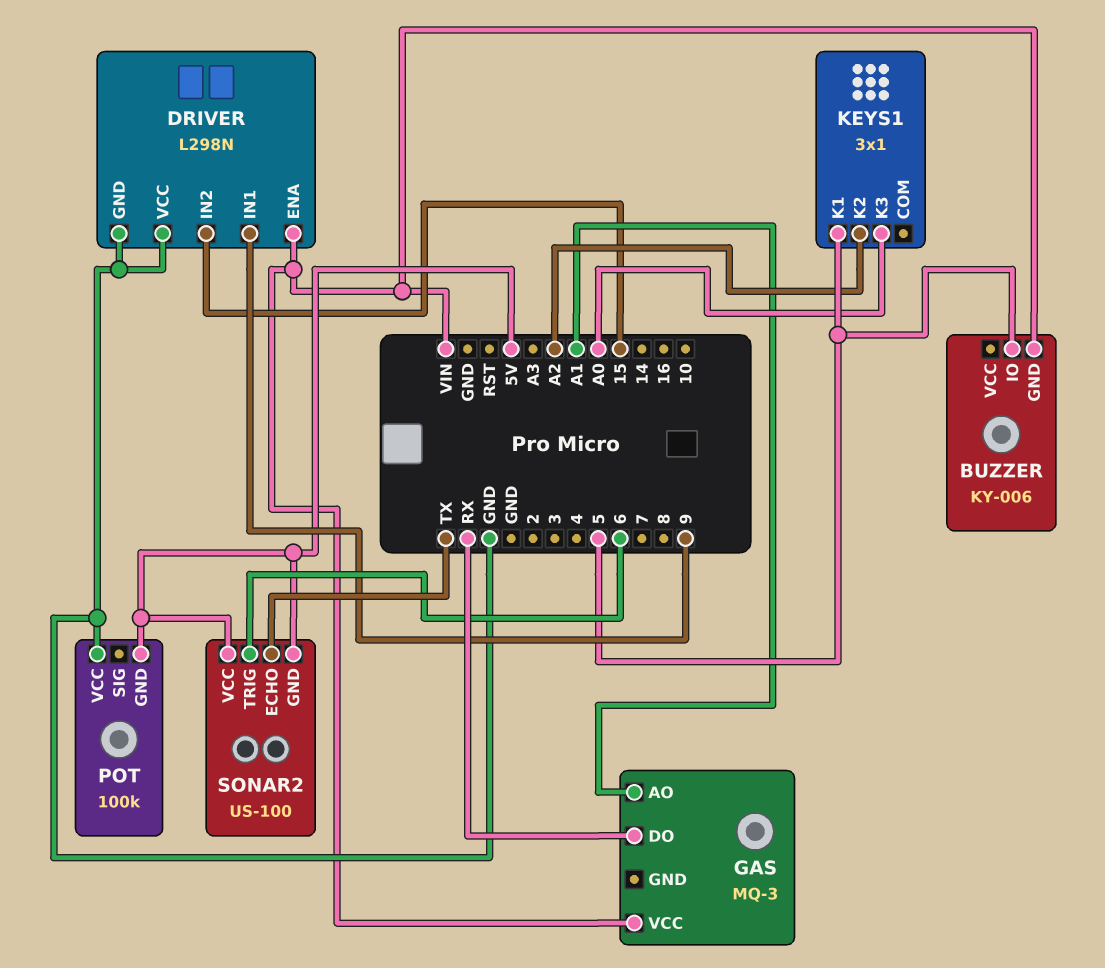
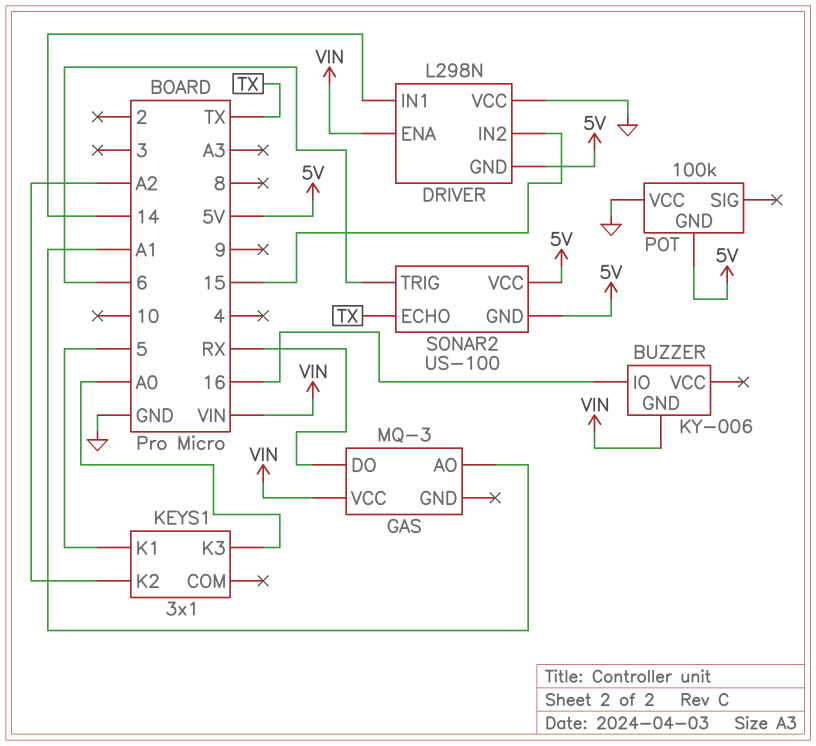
BUZZER pin IO: 5 -> 16
DRIVER pin GND: GND -> 5V
DRIVER pin IN1: 9 -> 14

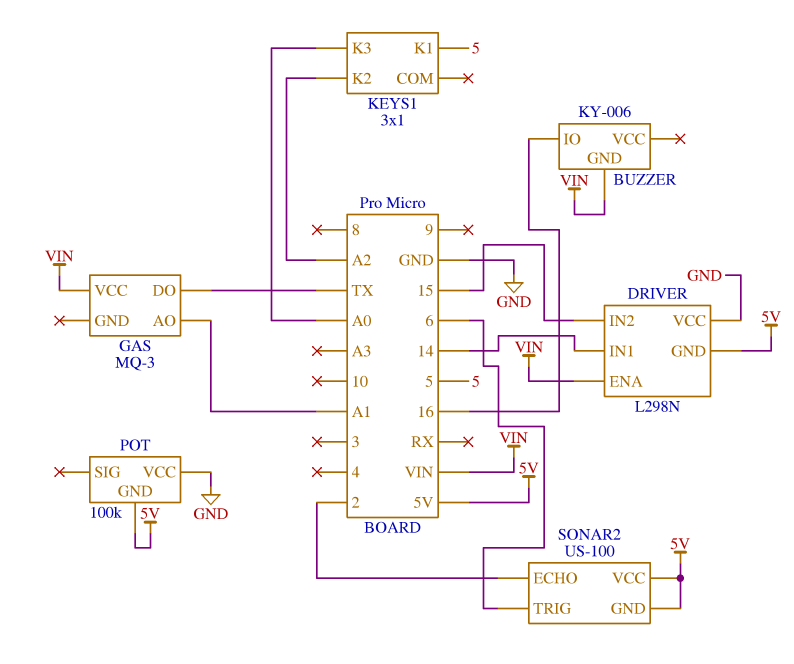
GAS pin DO: RX -> TX
SONAR2 pin ECHO: TX -> 2

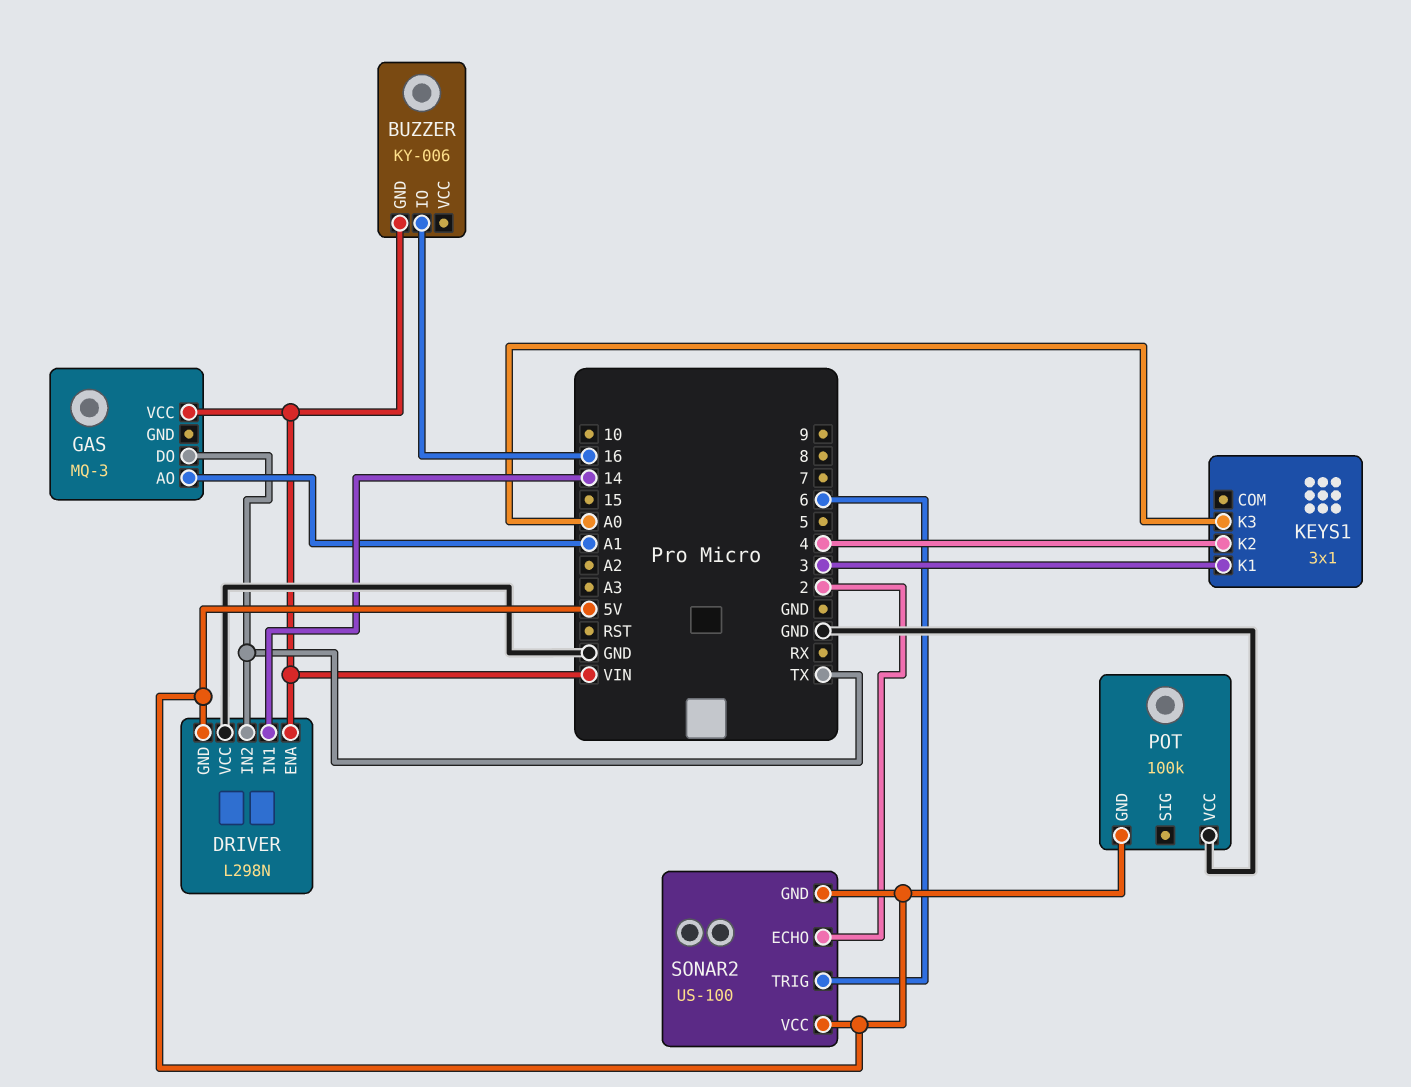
DRIVER pin IN2: 15 -> TX
KEYS1 pin K1: 5 -> 3
KEYS1 pin K2: A2 -> 4

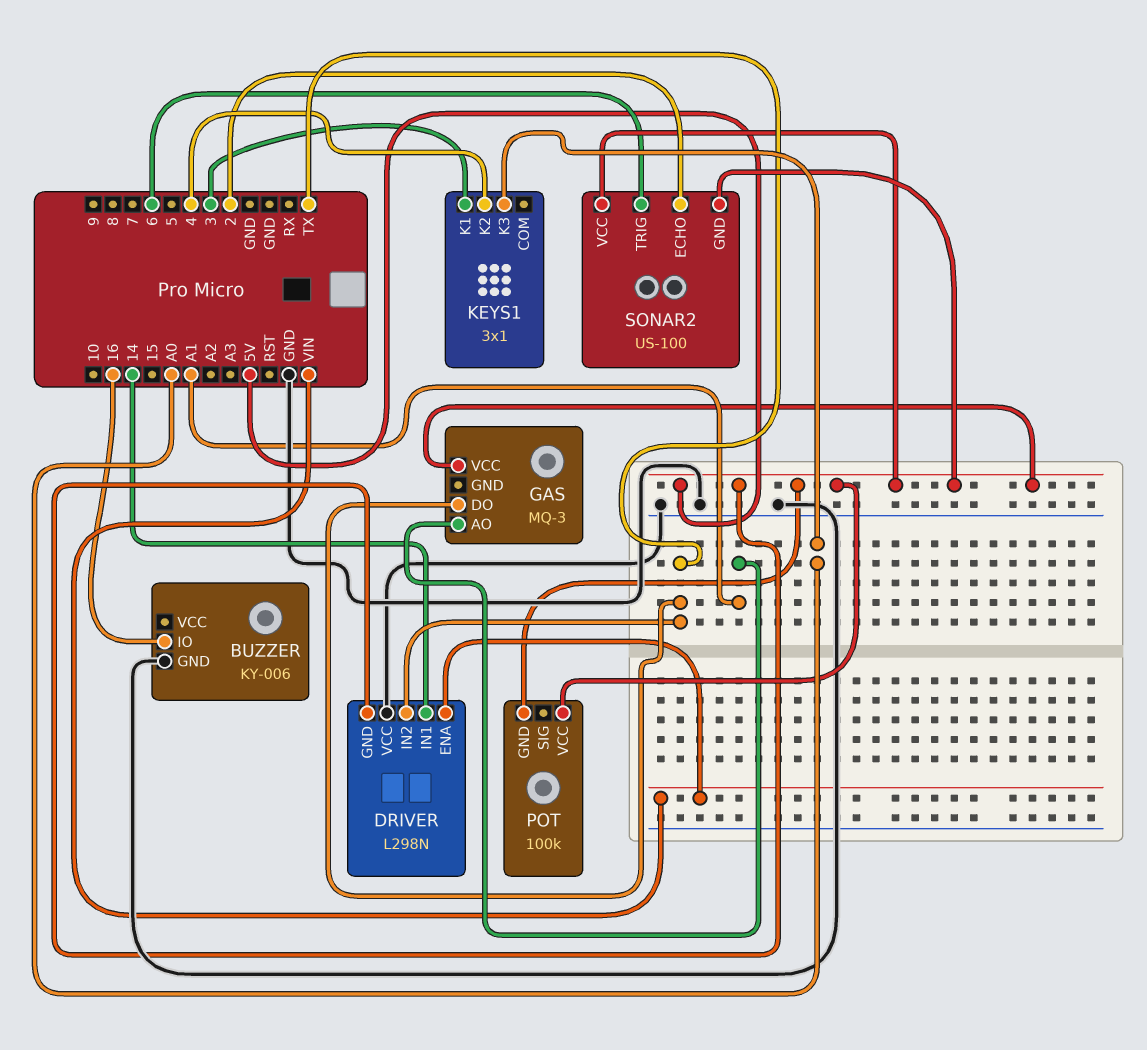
BUZZER pin GND: VIN -> GND
GAS pin VCC: VIN -> 5V
POT pin VCC: GND -> 5V

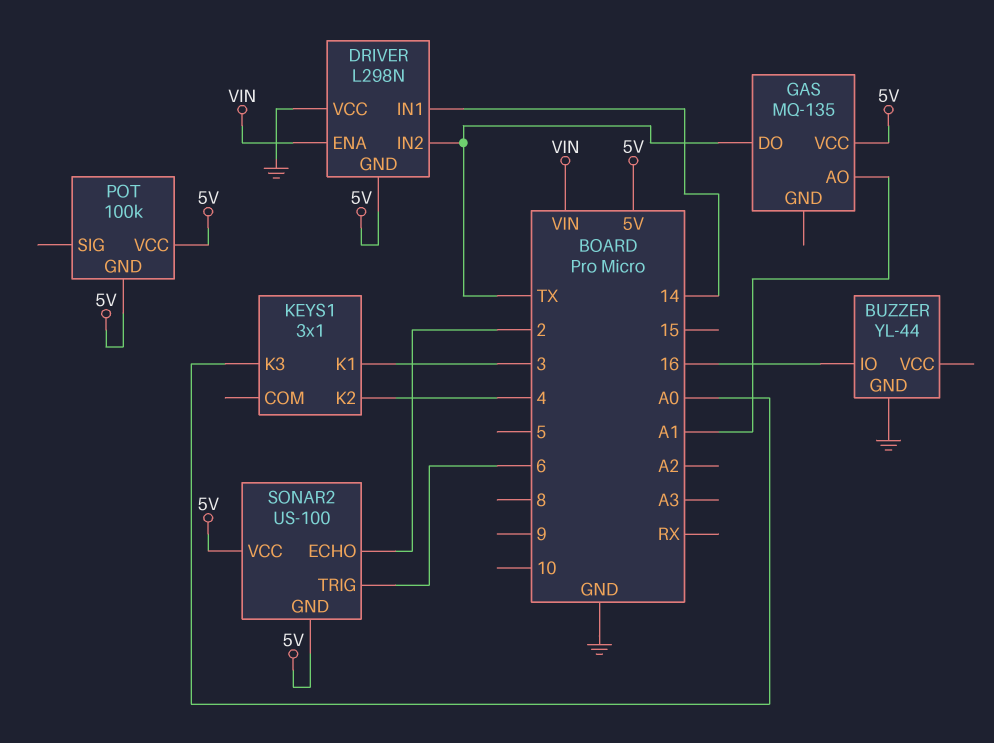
BUZZER: KY-006 -> YL-44
GAS: MQ-3 -> MQ-135

